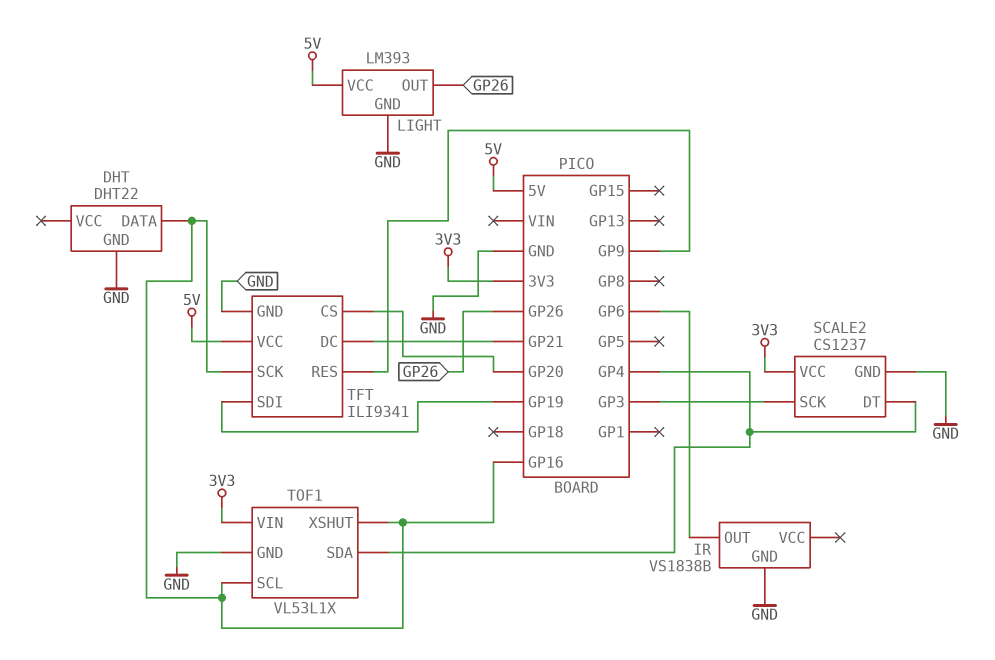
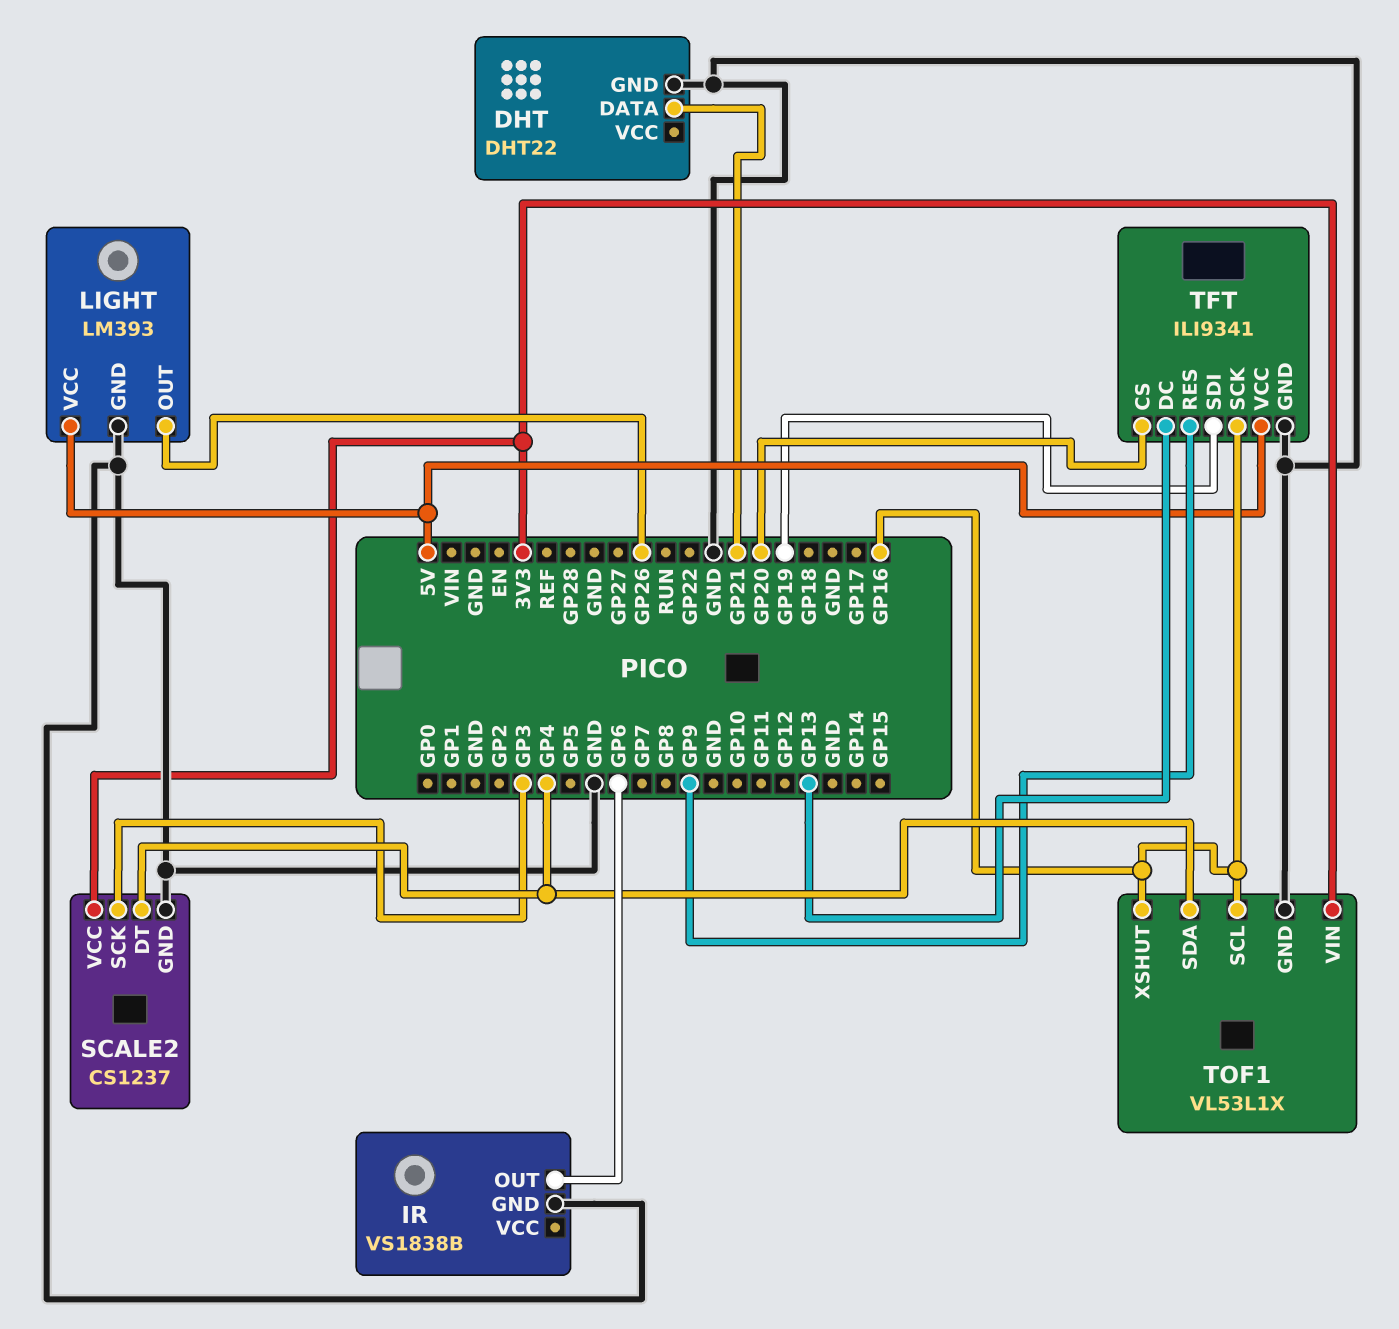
DHT pin DATA: GP16 -> GP21
TFT pin DC: GP21 -> GP13

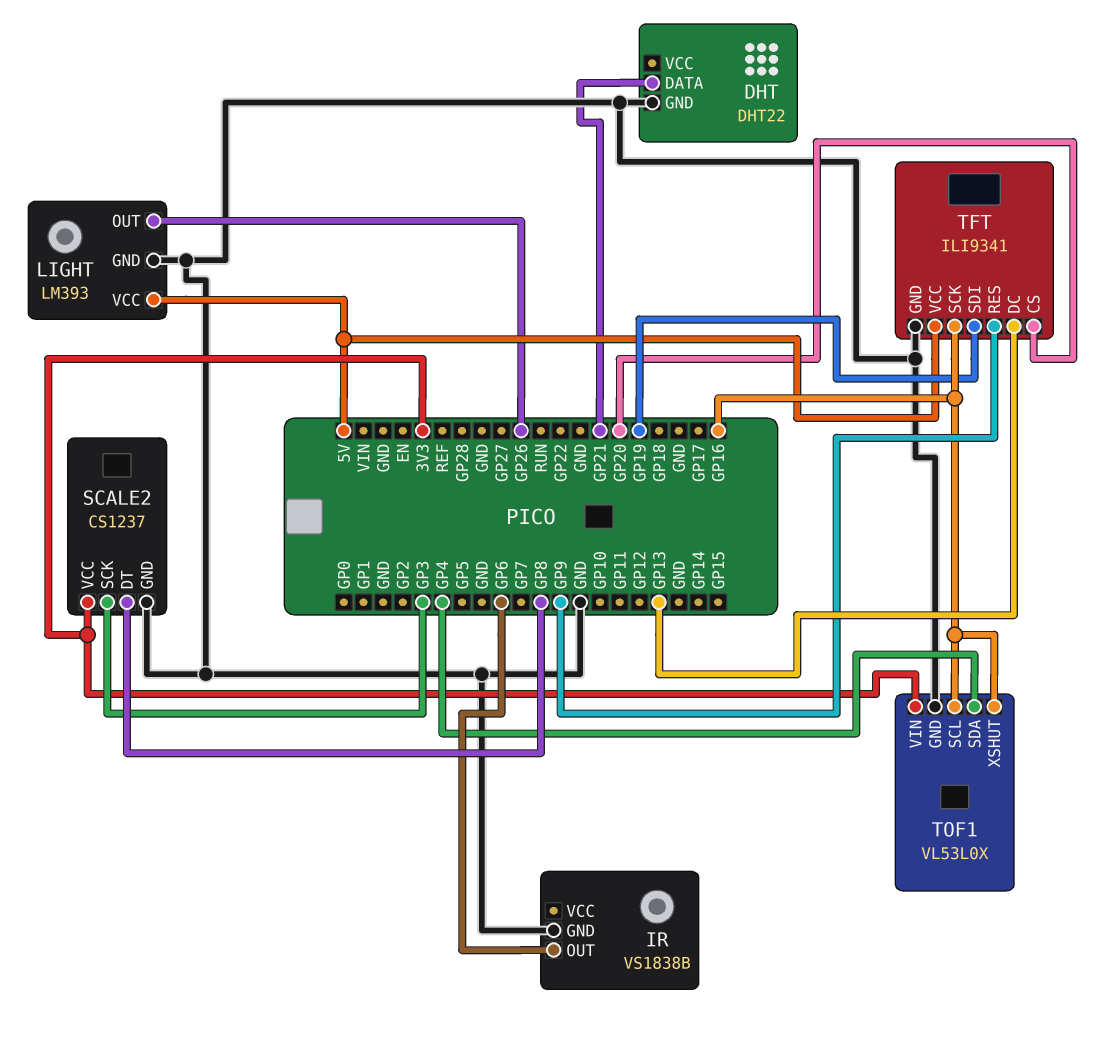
SCALE2 pin DT: GP4 -> GP8
TOF1: VL53L1X -> VL53L0X

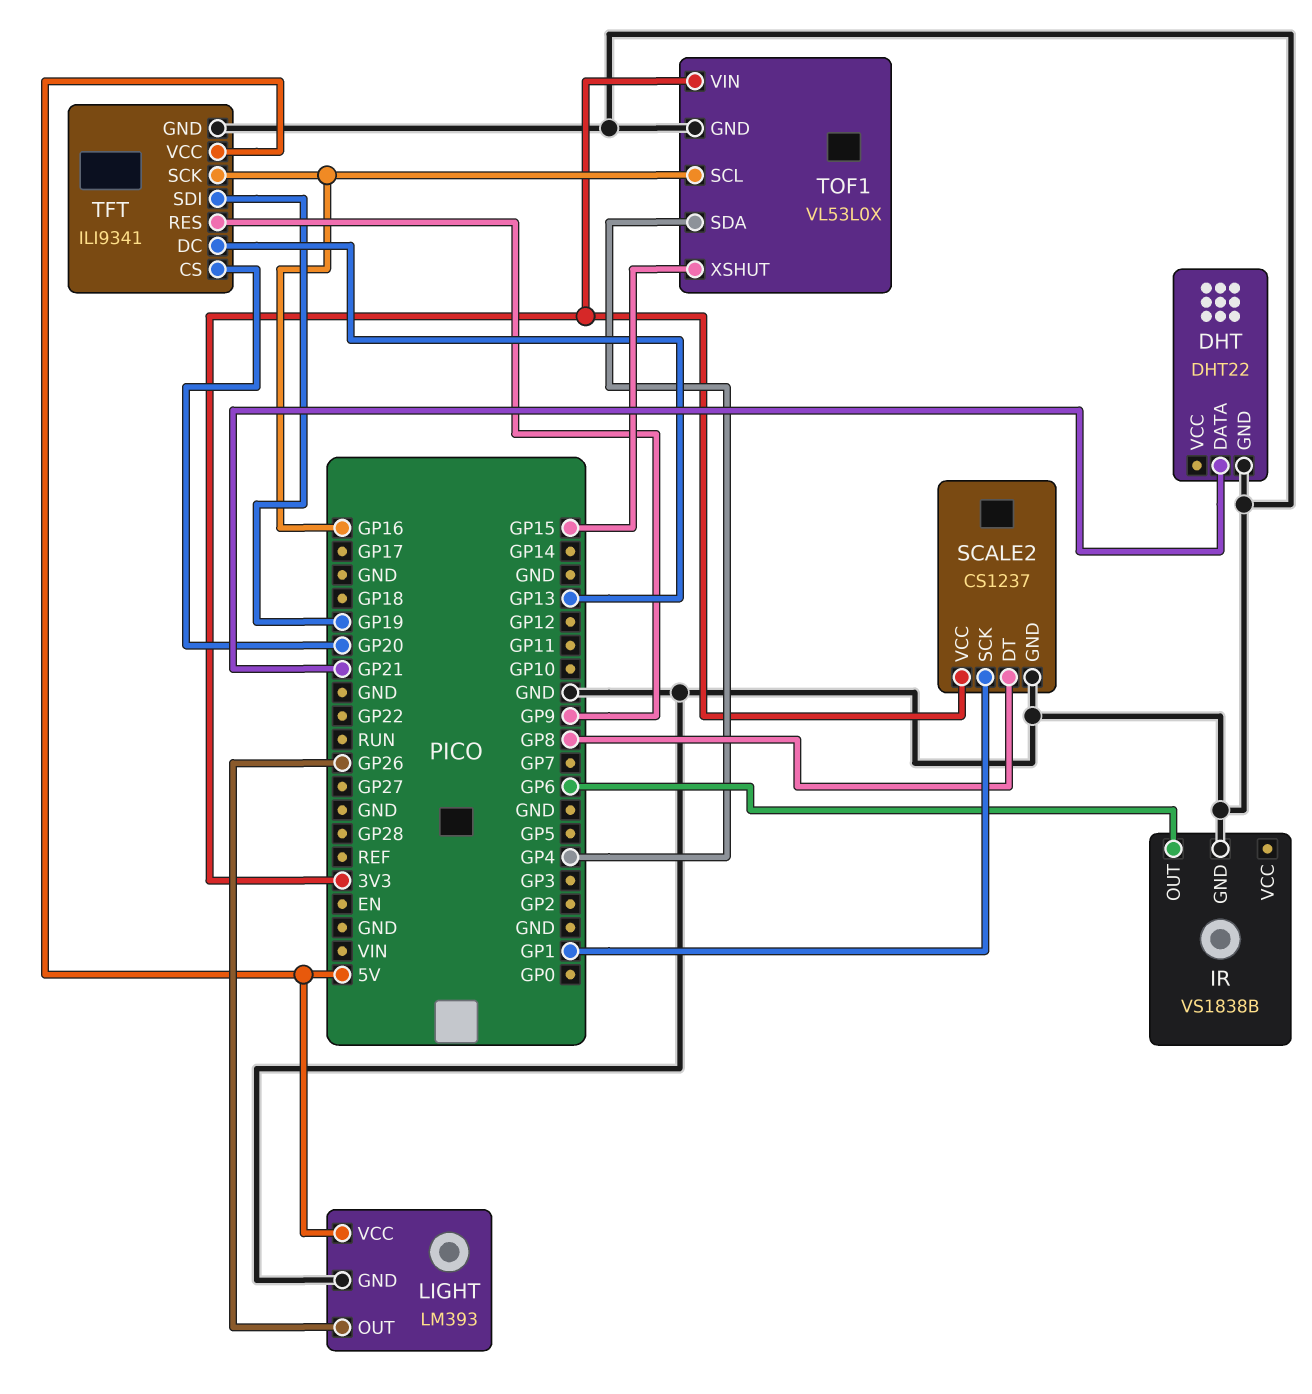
SCALE2 pin SCK: GP3 -> GP1
TOF1 pin XSHUT: GP16 -> GP15

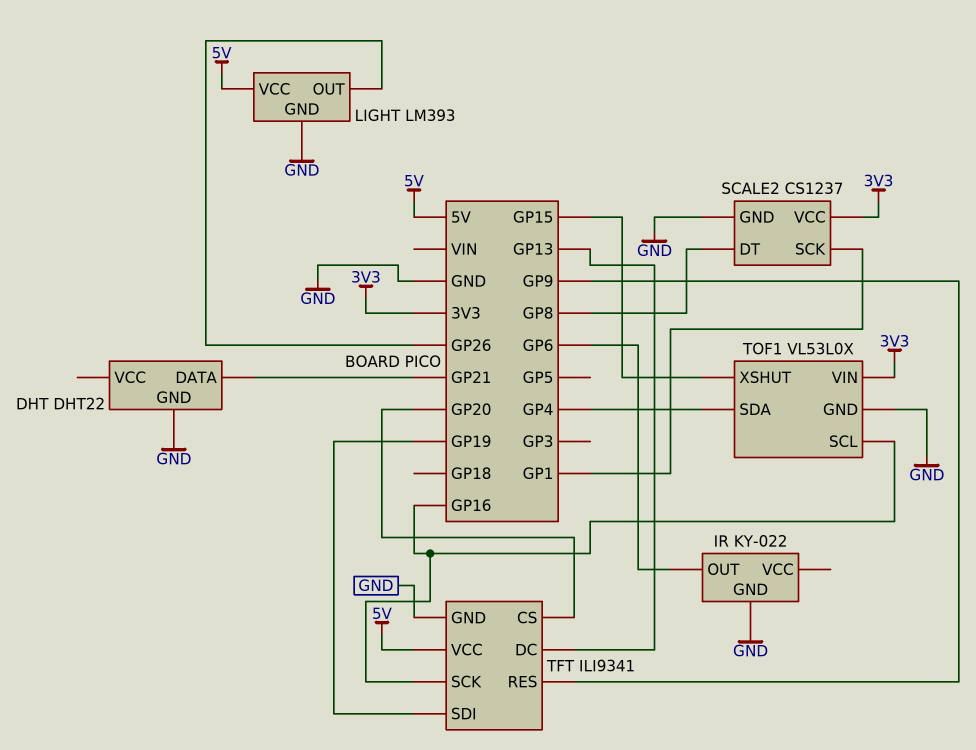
IR: VS1838B -> KY-022

